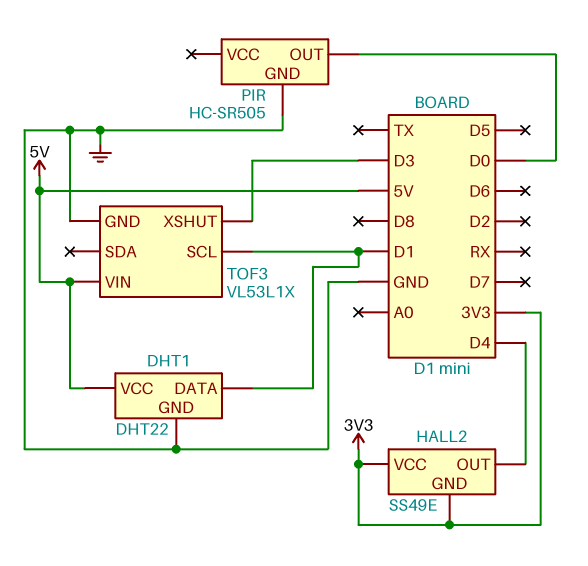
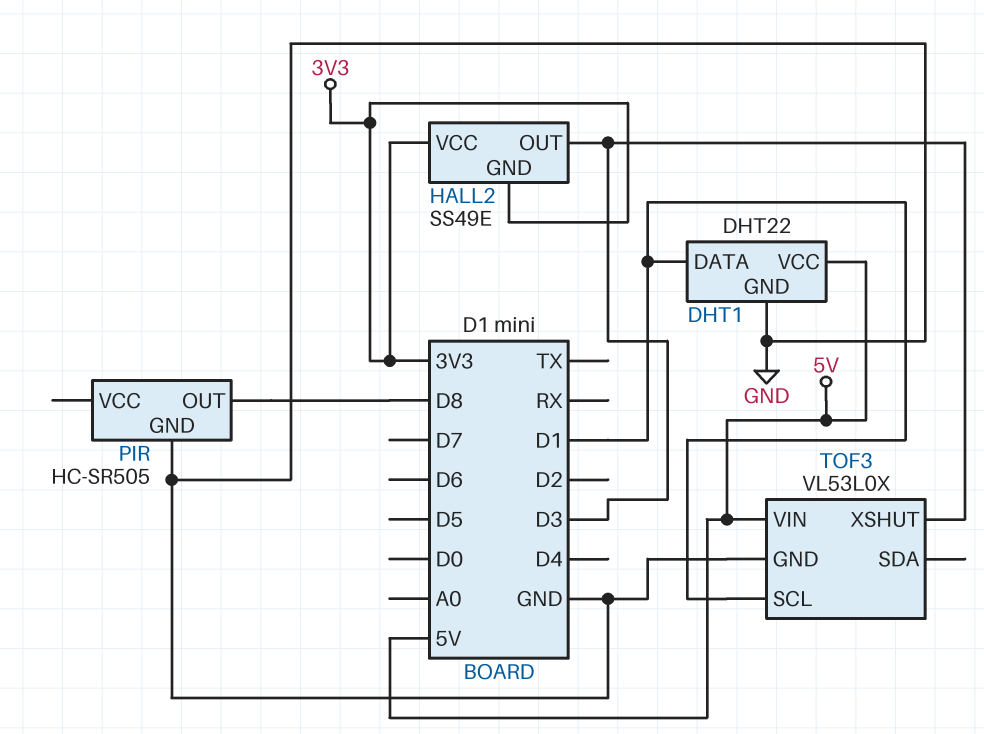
HALL2 pin OUT: D4 -> D3
PIR pin OUT: D0 -> D8
TOF3: VL53L1X -> VL53L0X

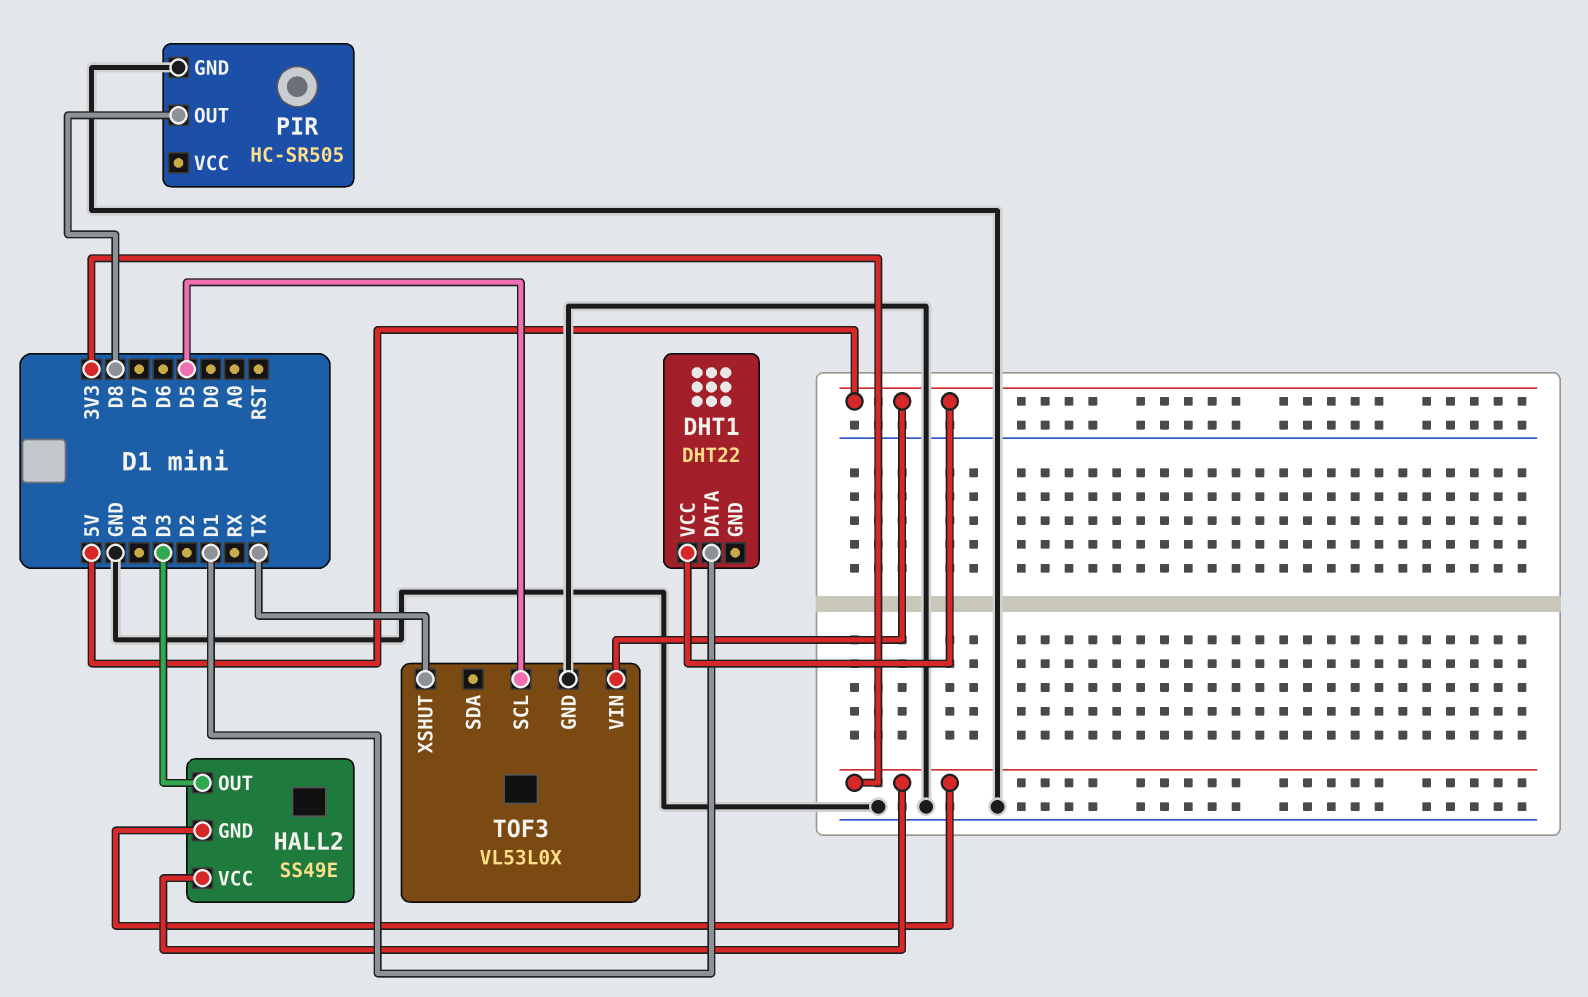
DHT1 pin GND: GND -> none
TOF3 pin SCL: D1 -> D5
TOF3 pin XSHUT: D3 -> TX

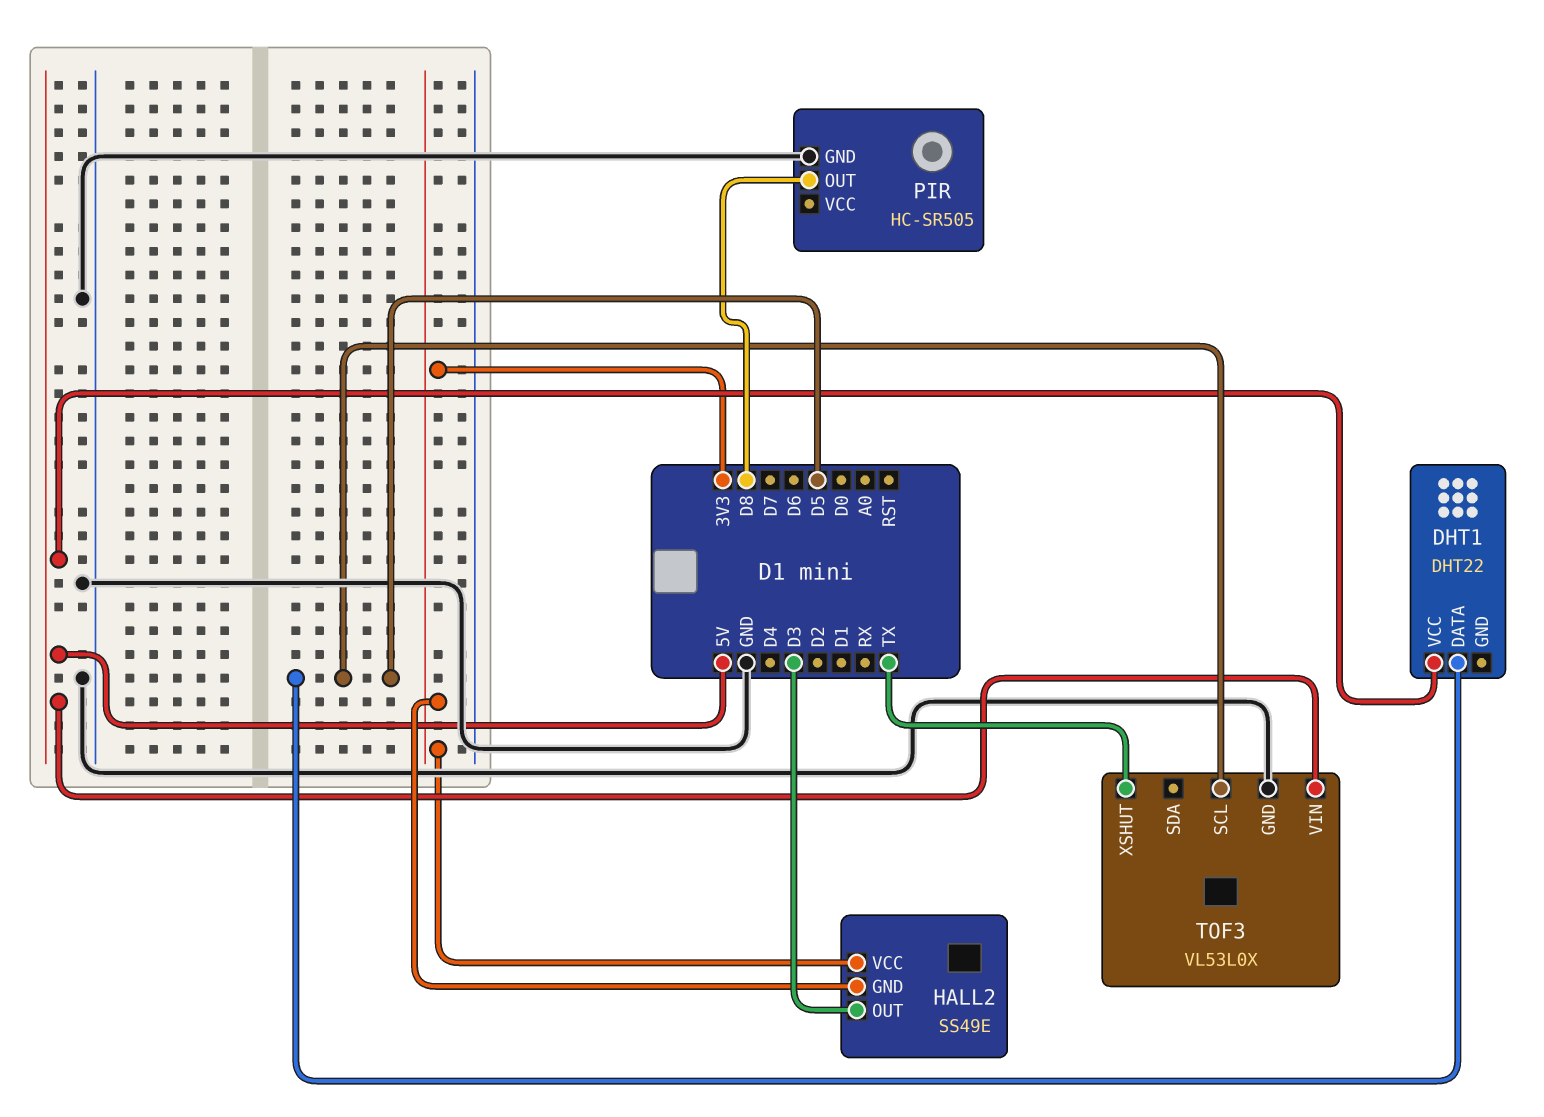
DHT1 pin DATA: D1 -> D5

